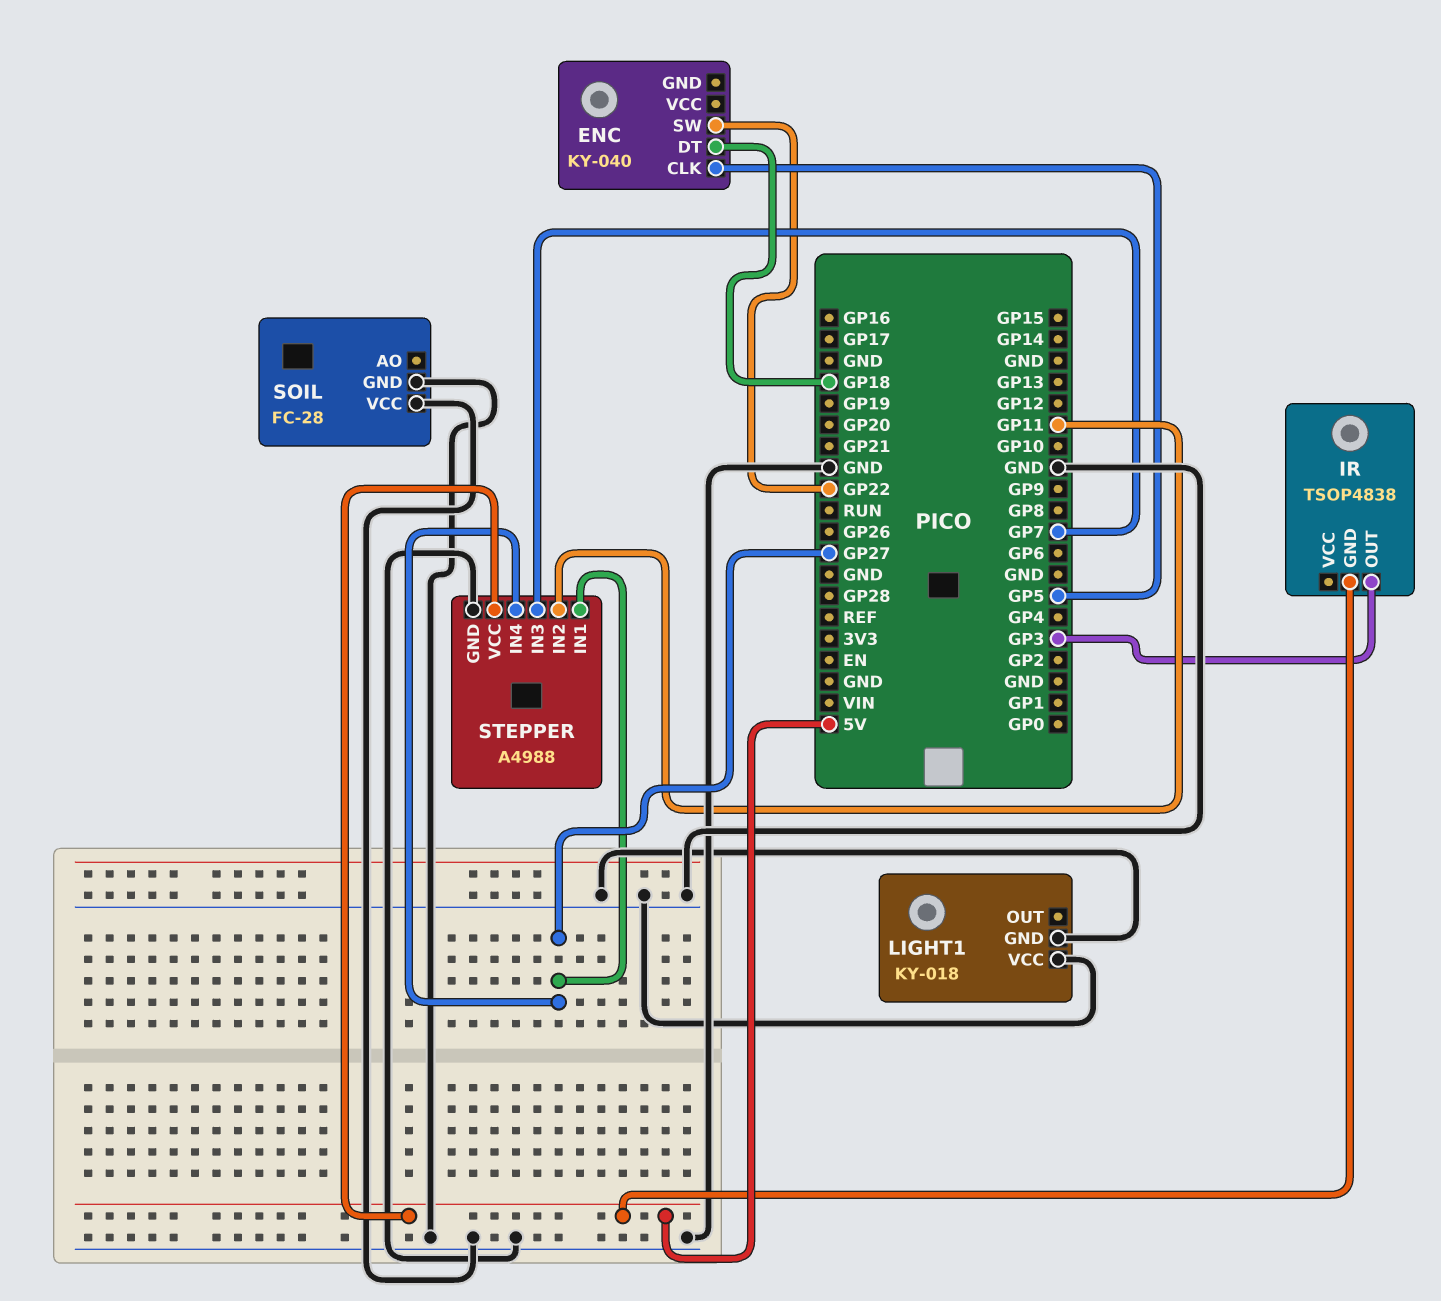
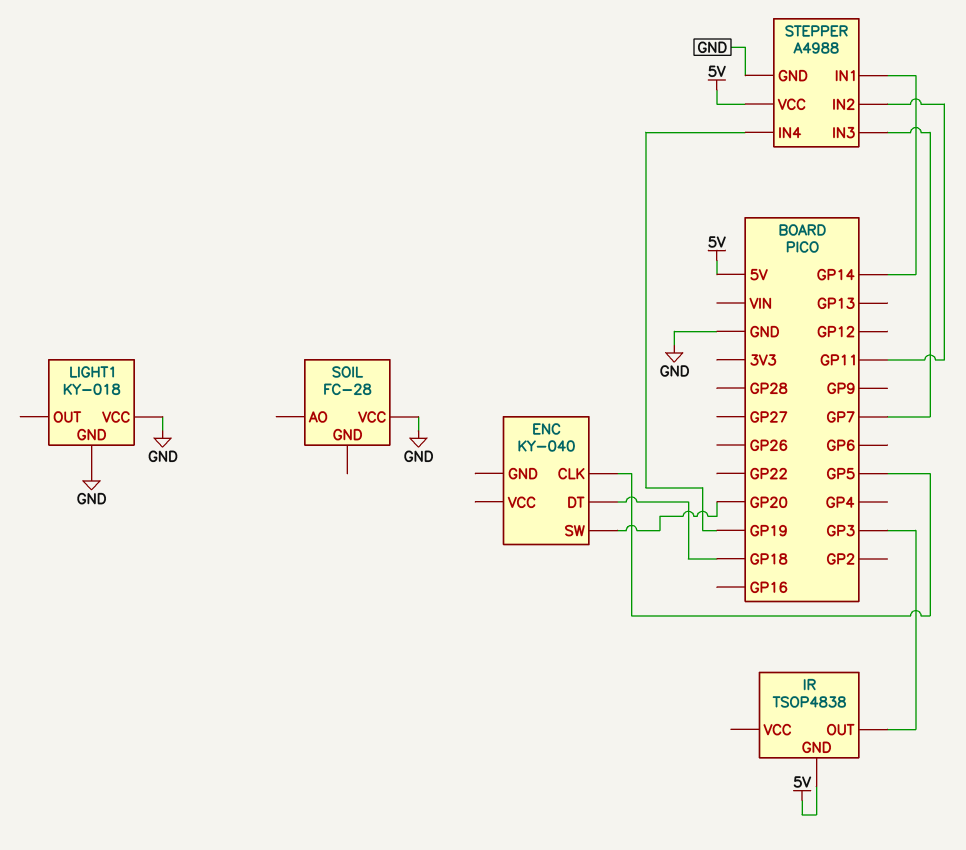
ENC pin SW: GP22 -> GP20
SOIL pin GND: GND -> none
STEPPER pin IN1: GP27 -> GP14
STEPPER pin IN4: GP27 -> GP19

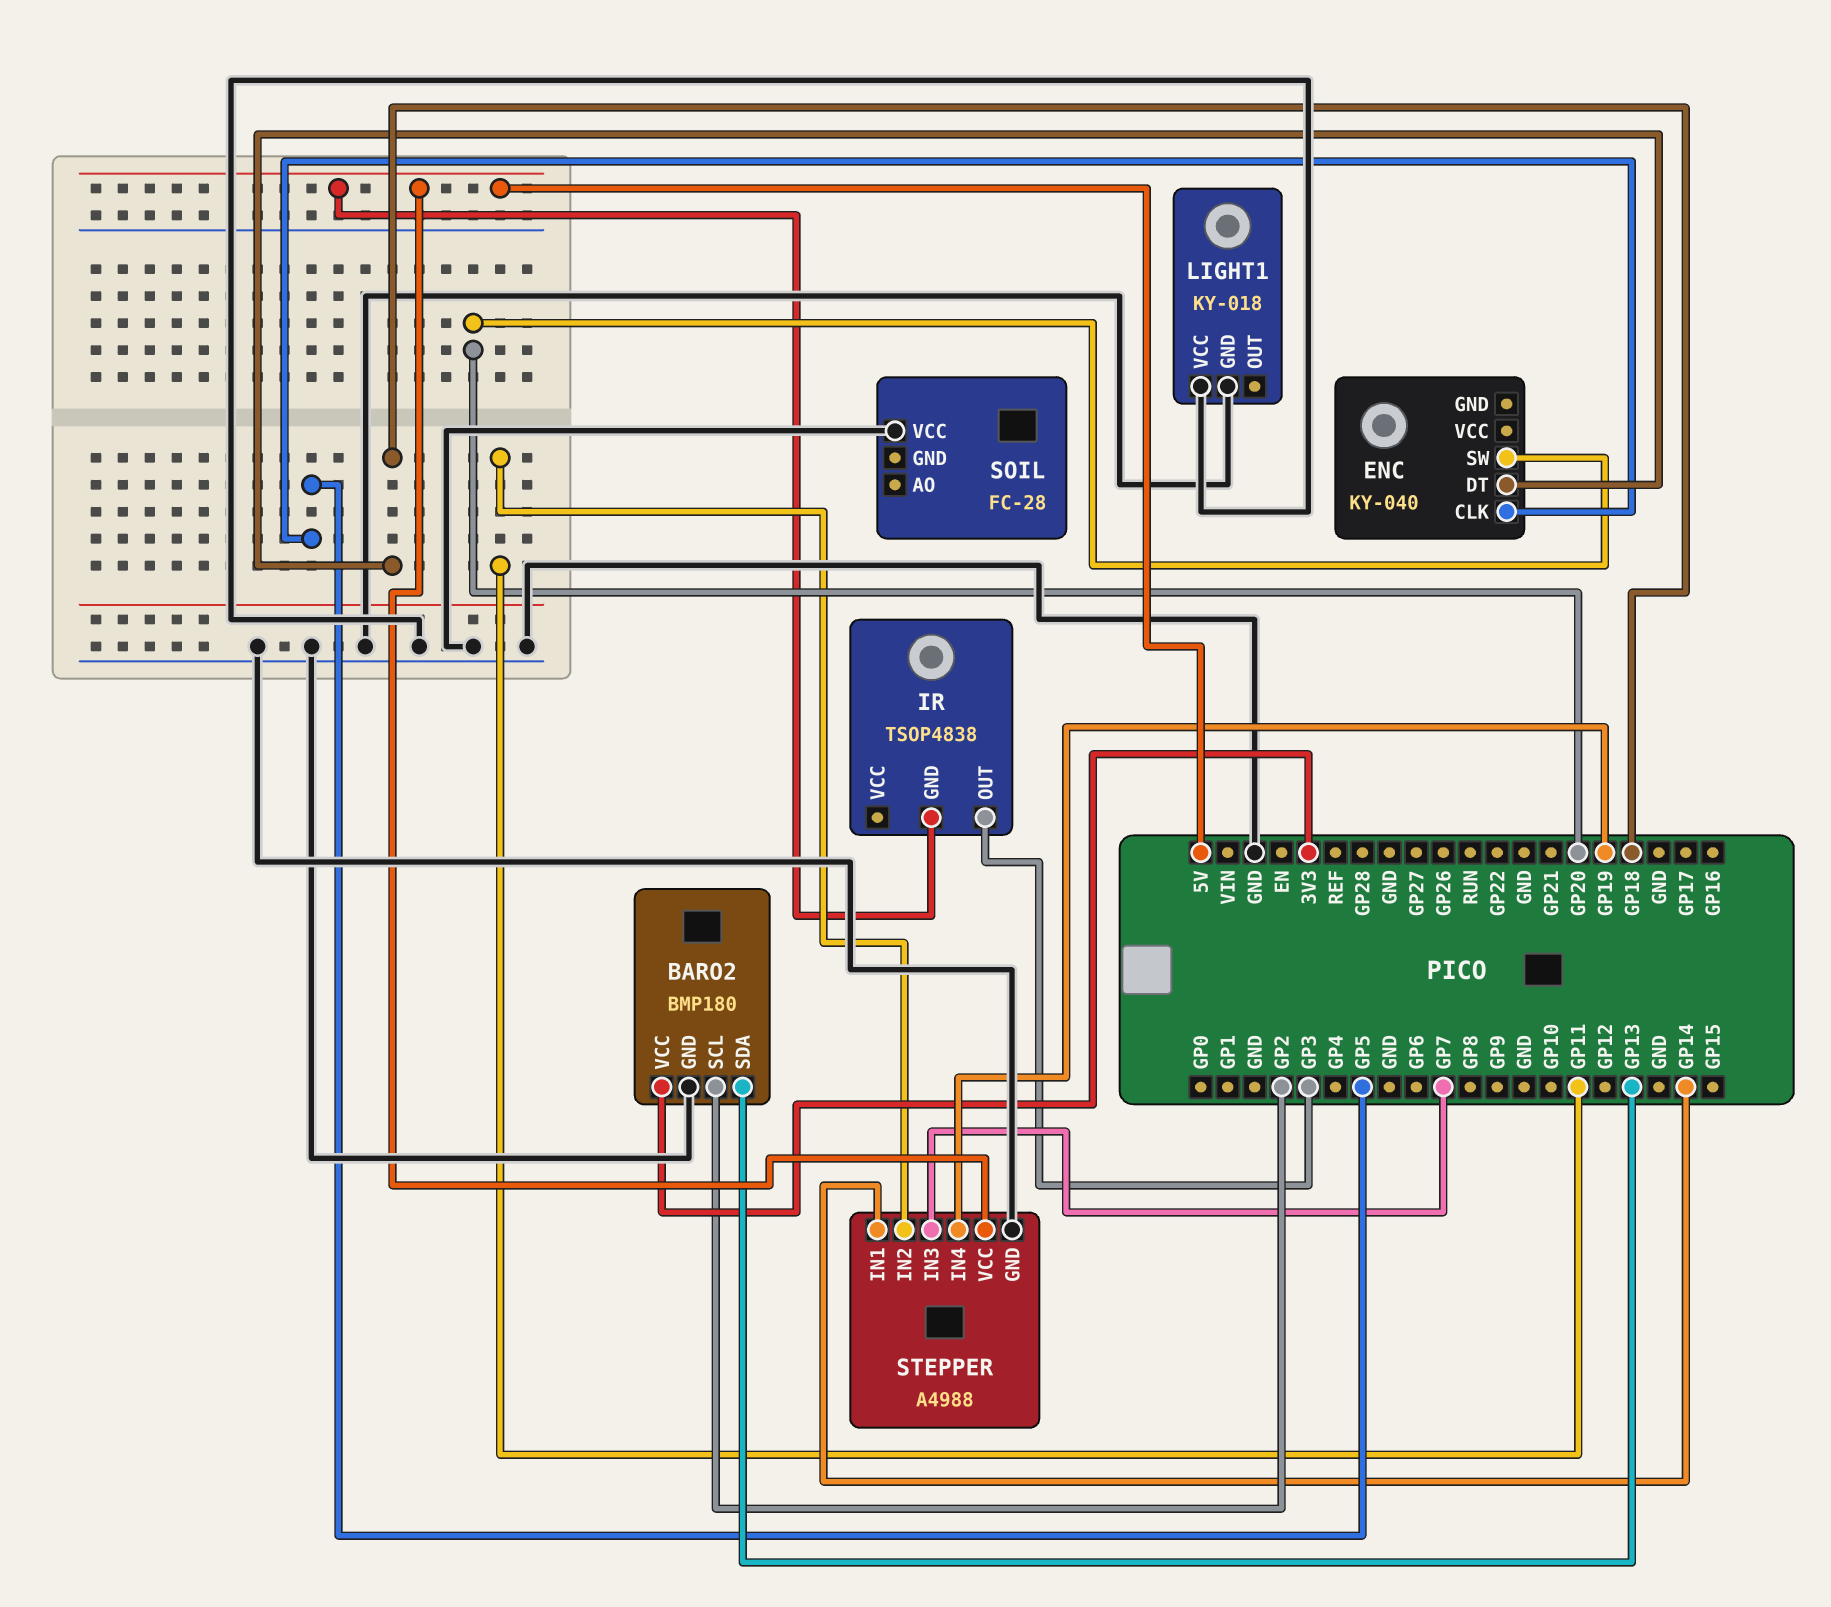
BARO2: none -> BMP180
BARO2 pin GND: none -> GND
BARO2 pin SCL: none -> GP2
BARO2 pin SDA: none -> GP13
BARO2 pin VCC: none -> 3V3

